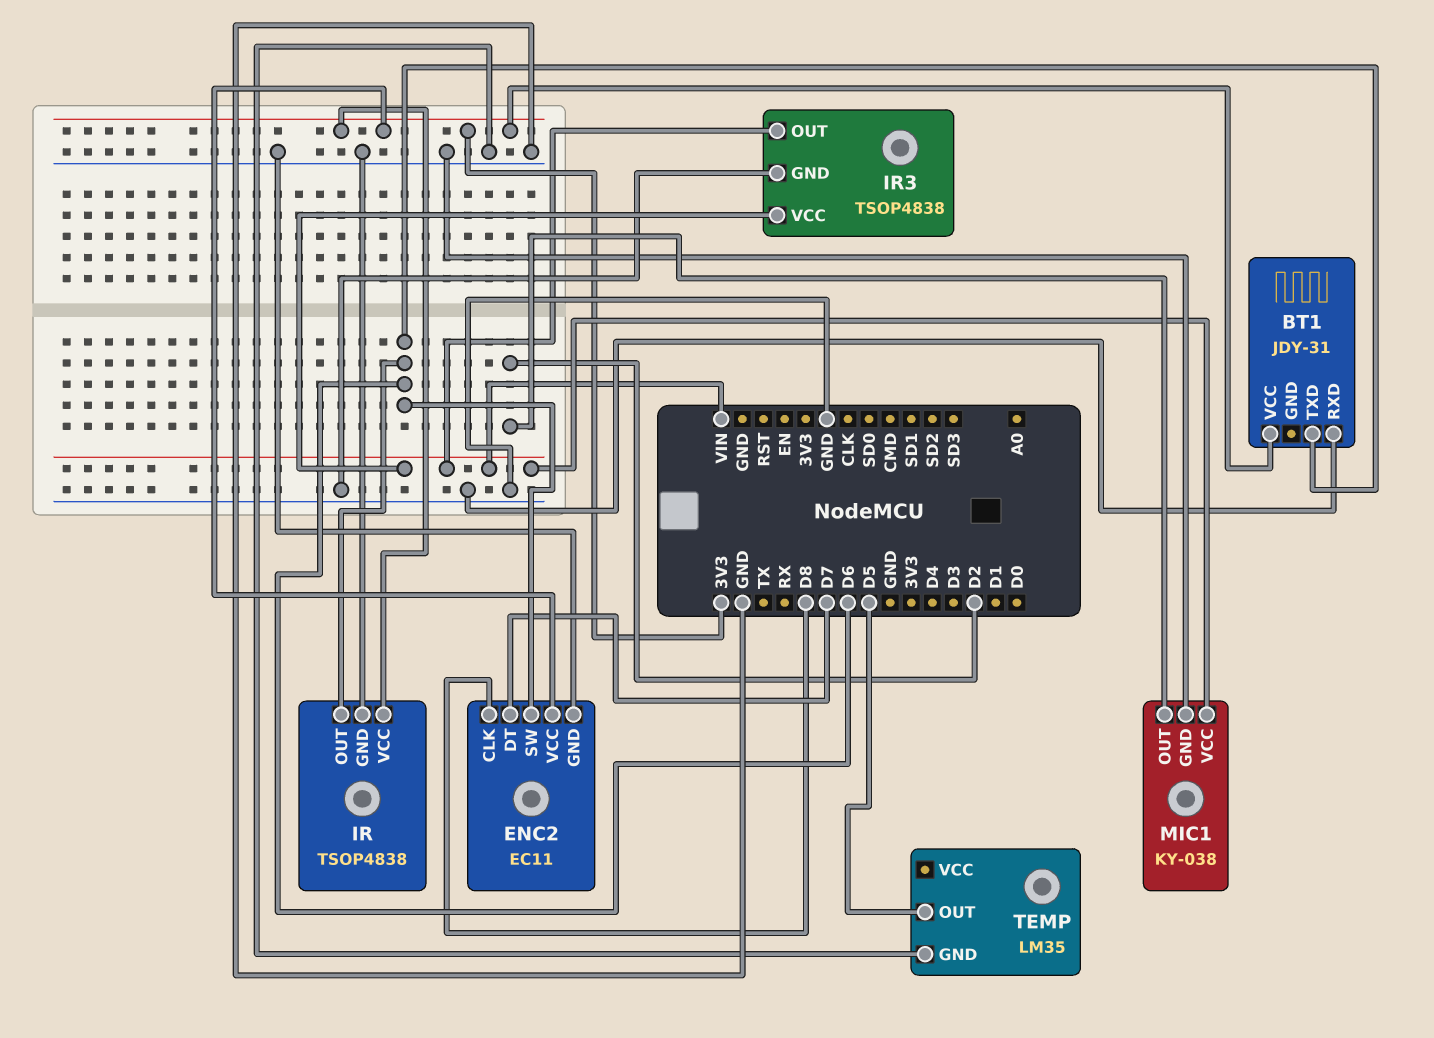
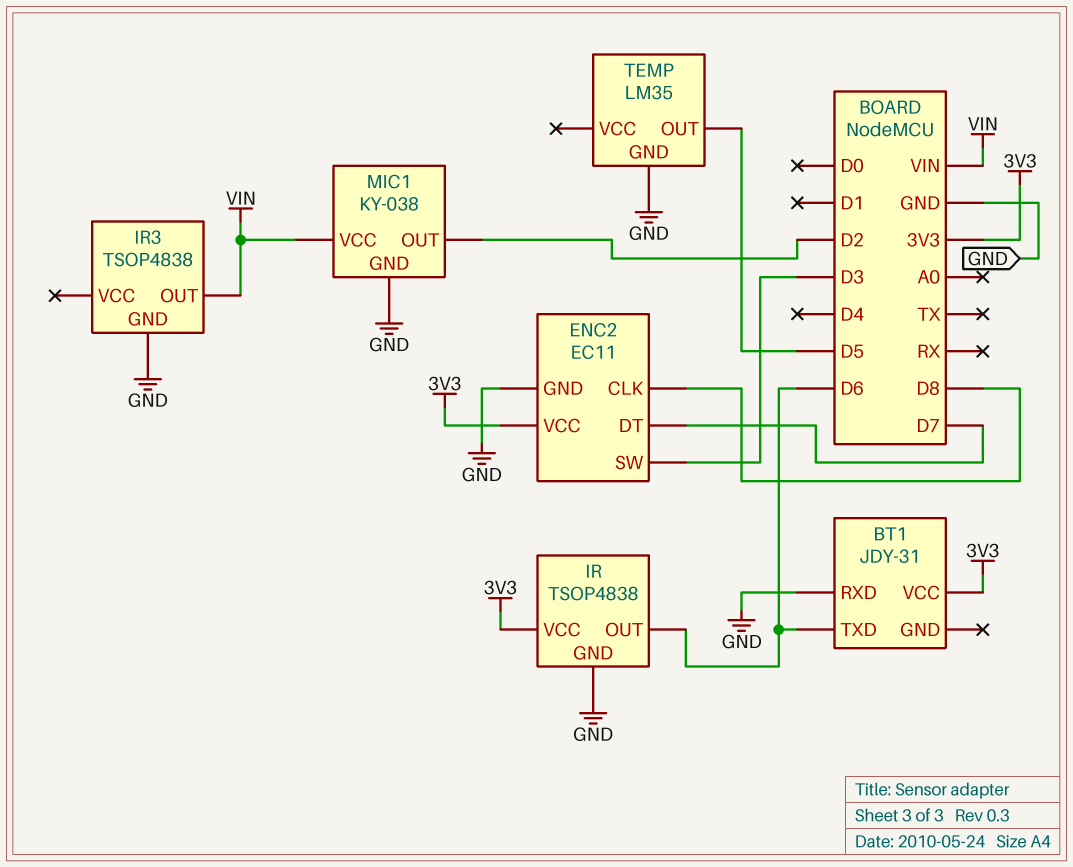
ENC2 pin SW: D6 -> D3
IR3 pin VCC: VIN -> none

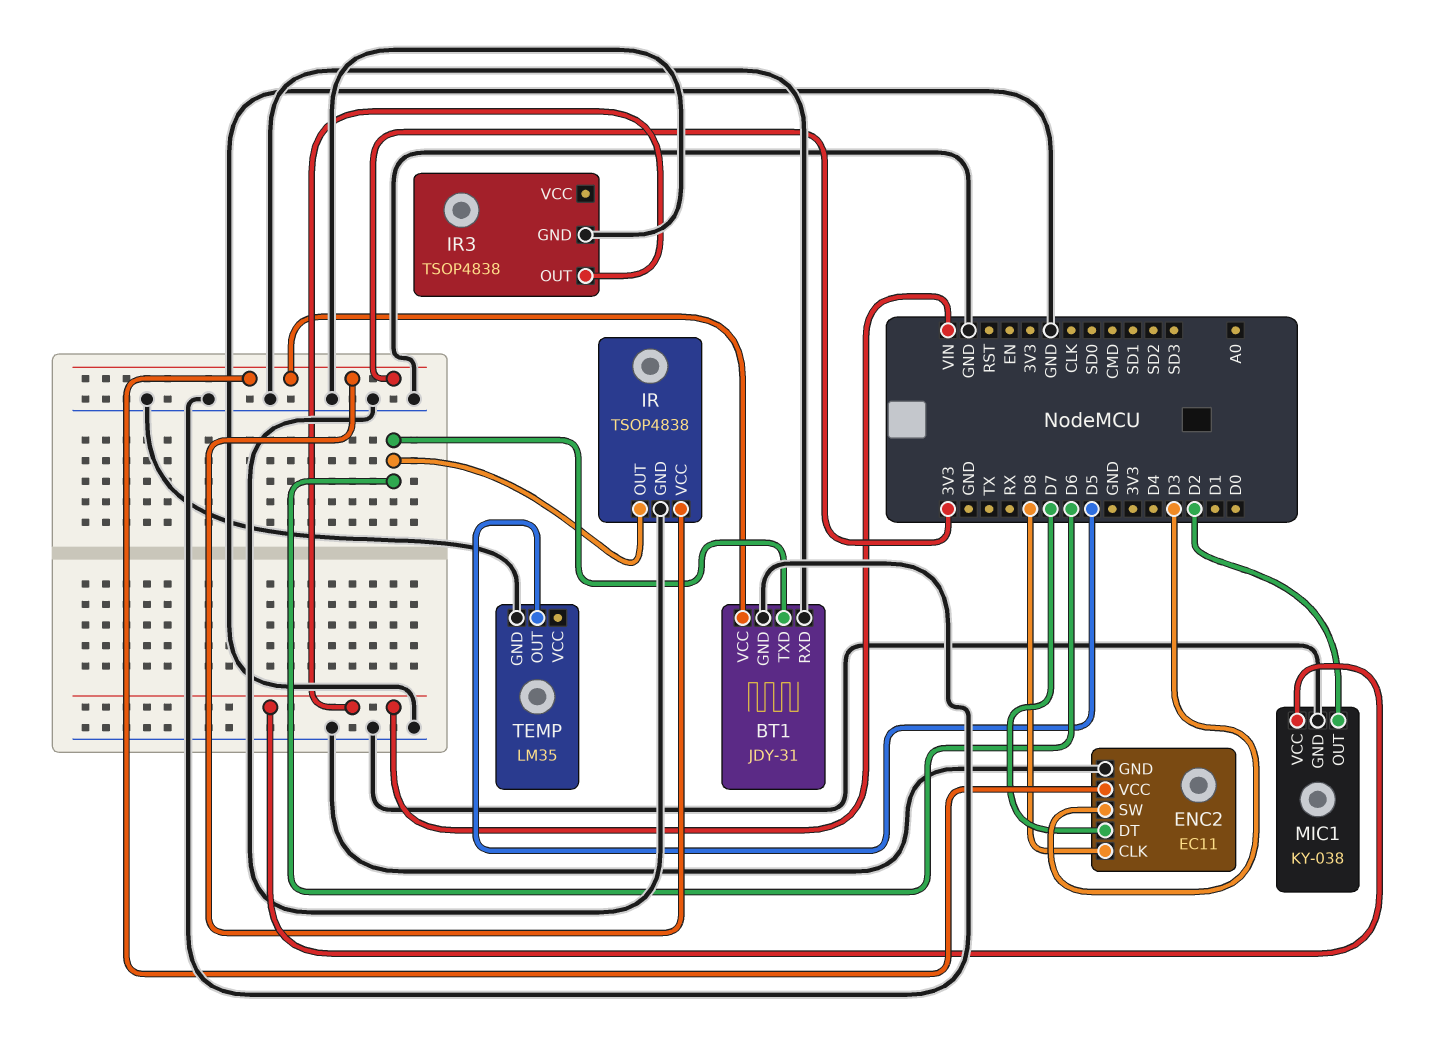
BT1 pin GND: none -> GND

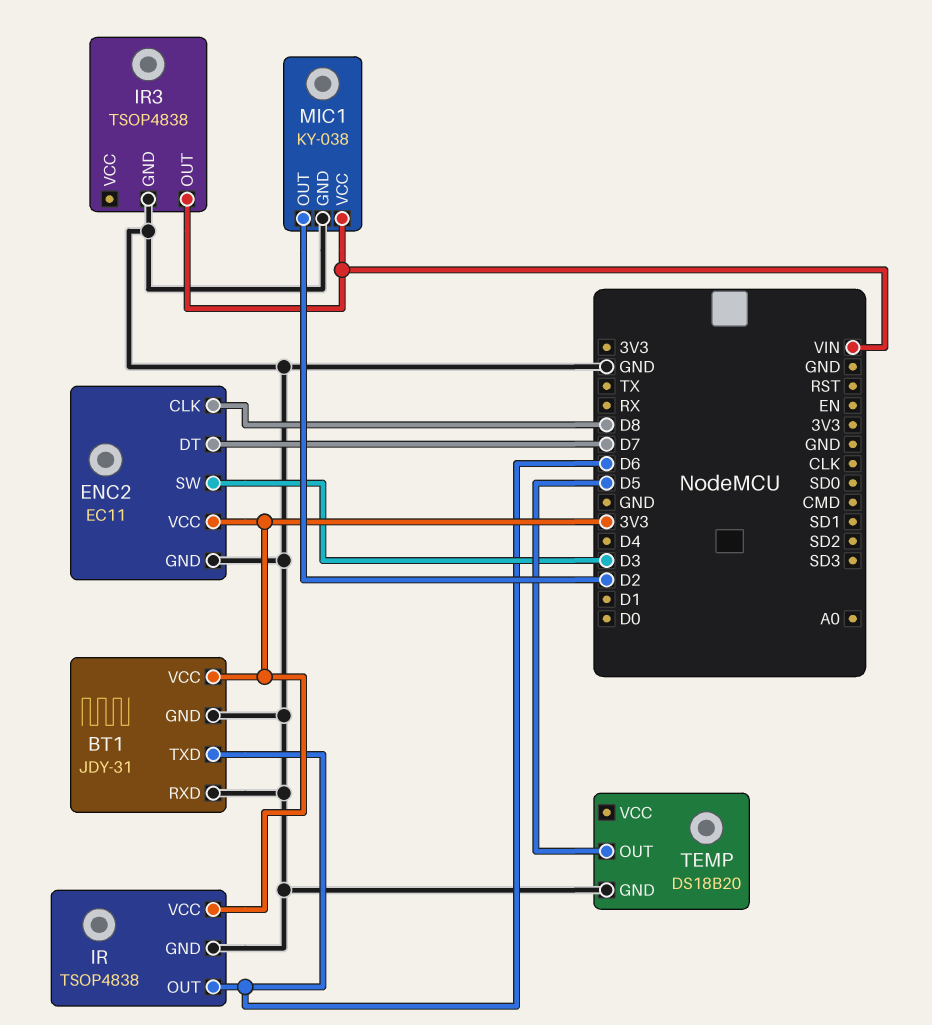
TEMP: LM35 -> DS18B20

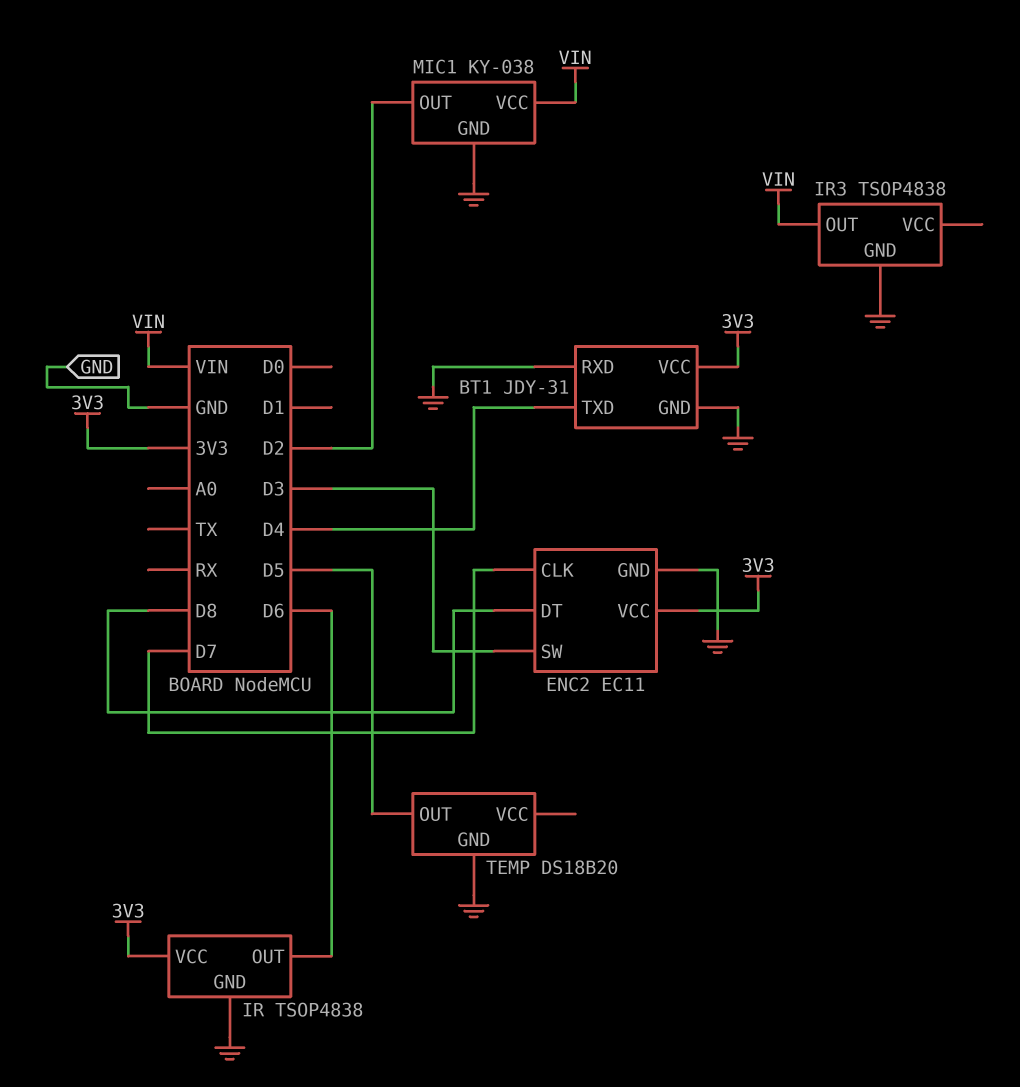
BT1 pin TXD: D6 -> D4
ENC2 pin CLK: D8 -> D7
ENC2 pin DT: D7 -> D8

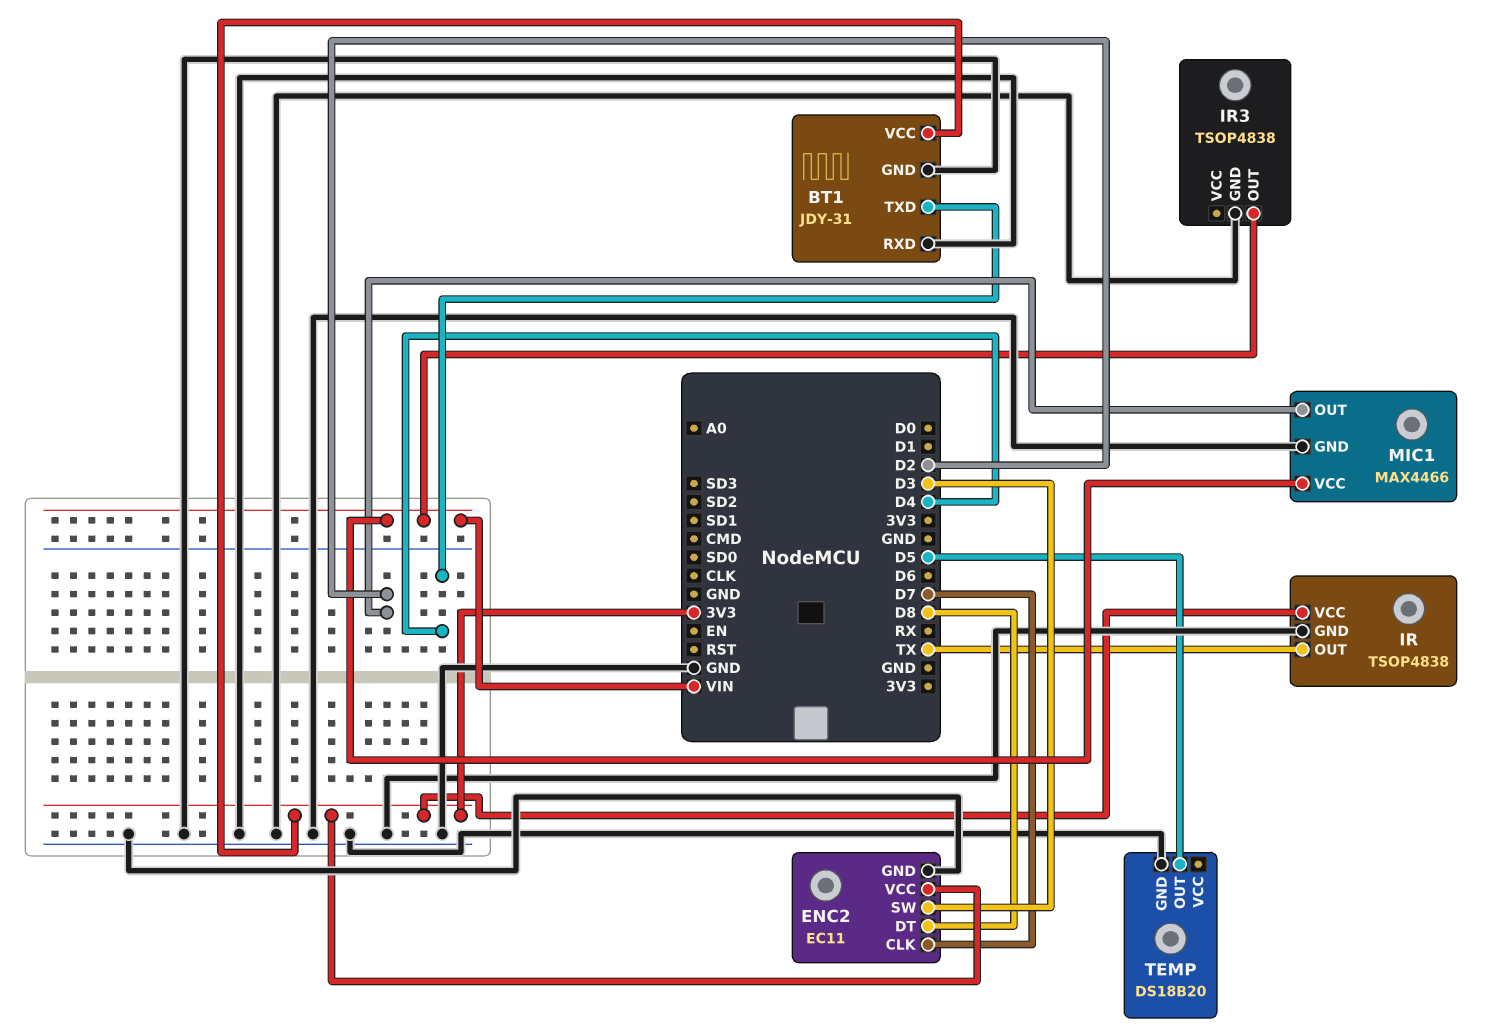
IR pin OUT: D6 -> TX
MIC1: KY-038 -> MAX4466

